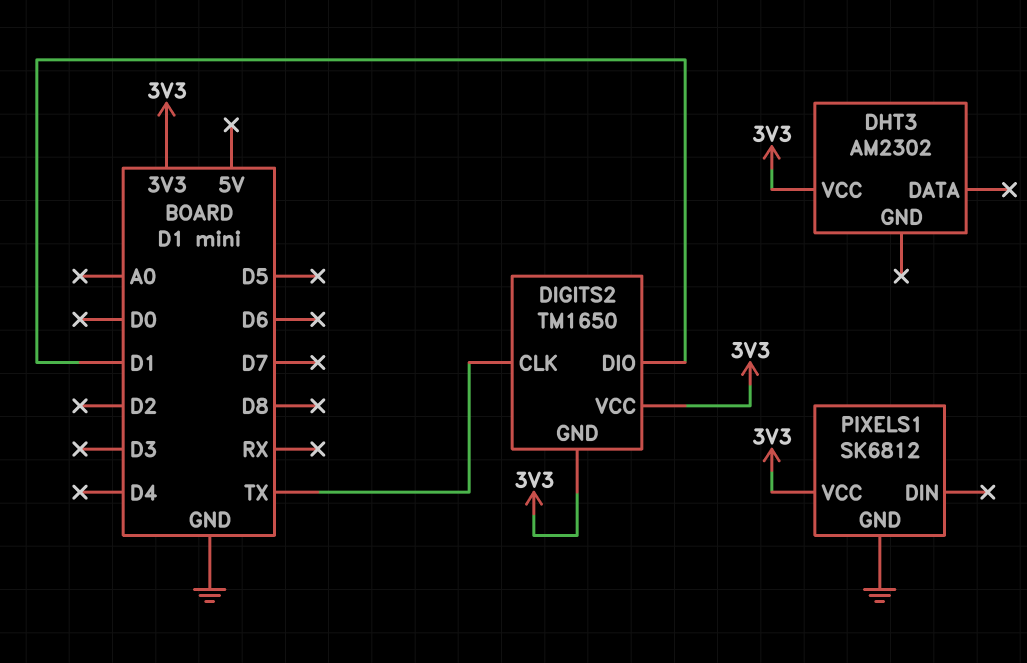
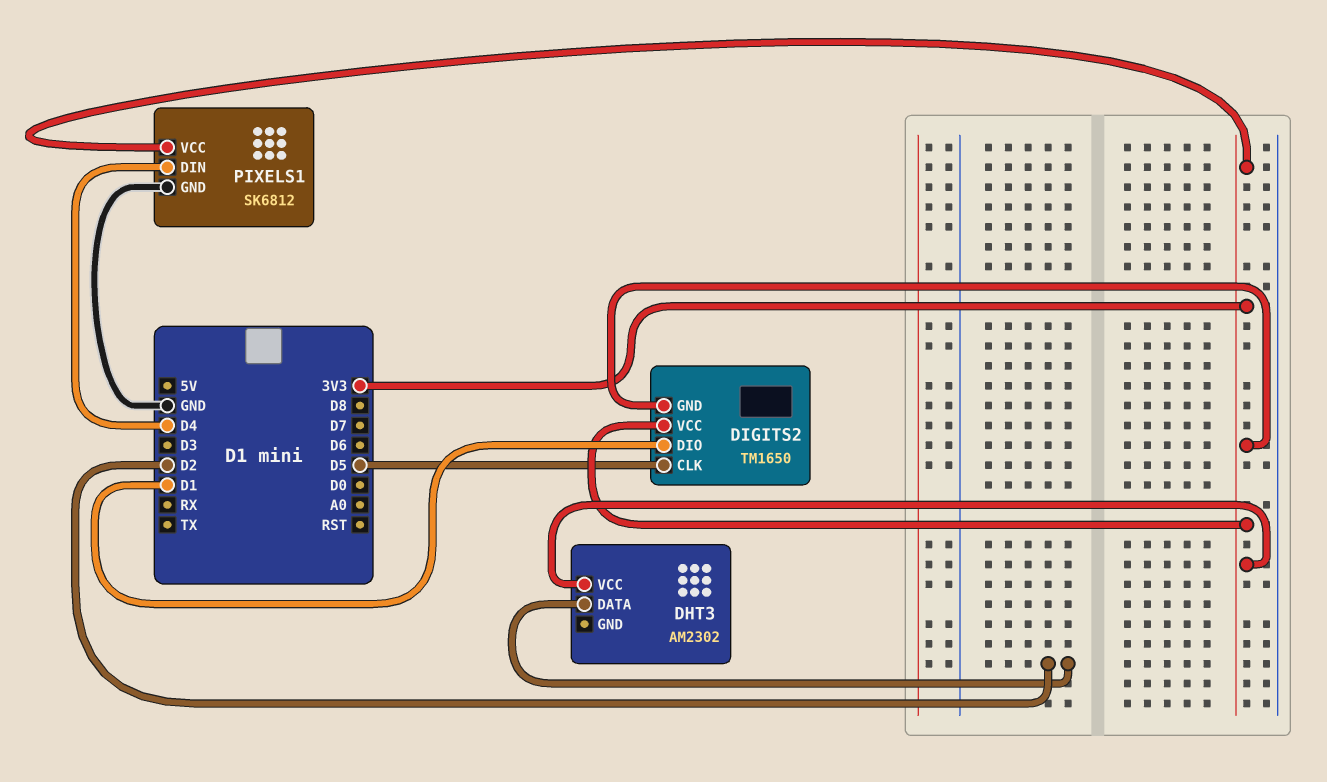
DHT3 pin DATA: none -> D2
DIGITS2 pin CLK: TX -> D5
PIXELS1 pin DIN: none -> D4

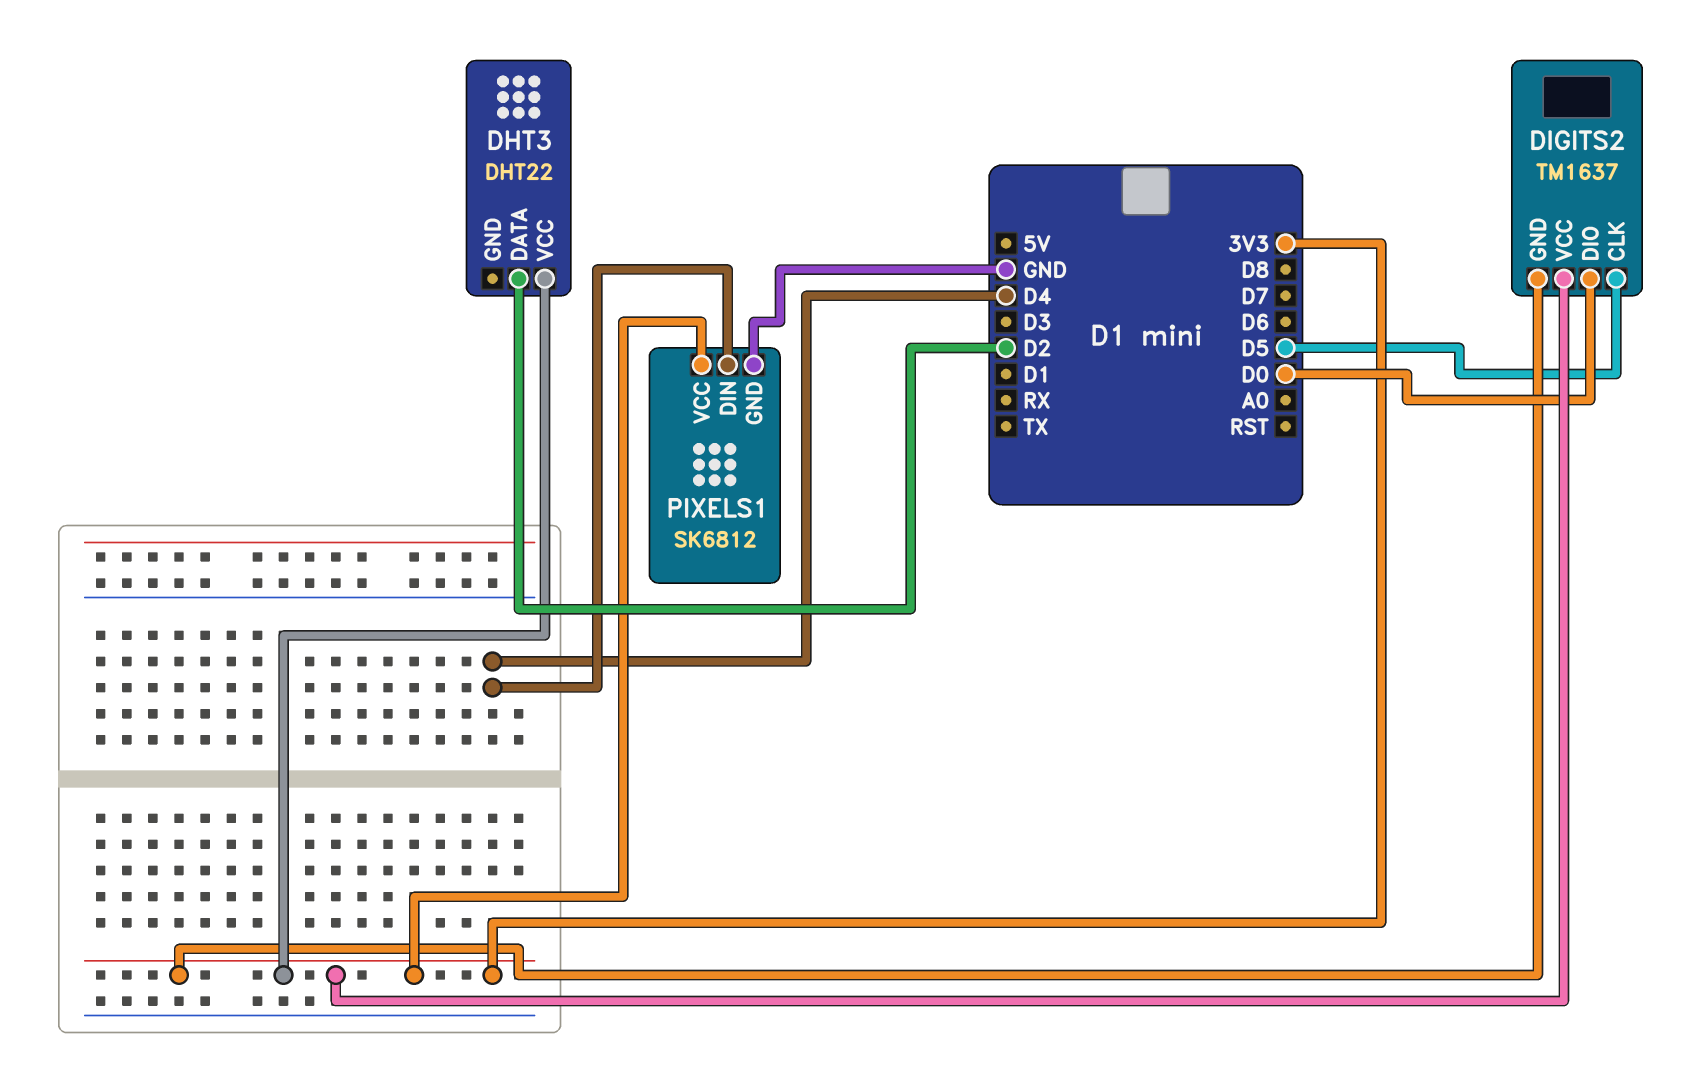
DHT3: AM2302 -> DHT22
DIGITS2: TM1650 -> TM1637
DIGITS2 pin DIO: D1 -> D0

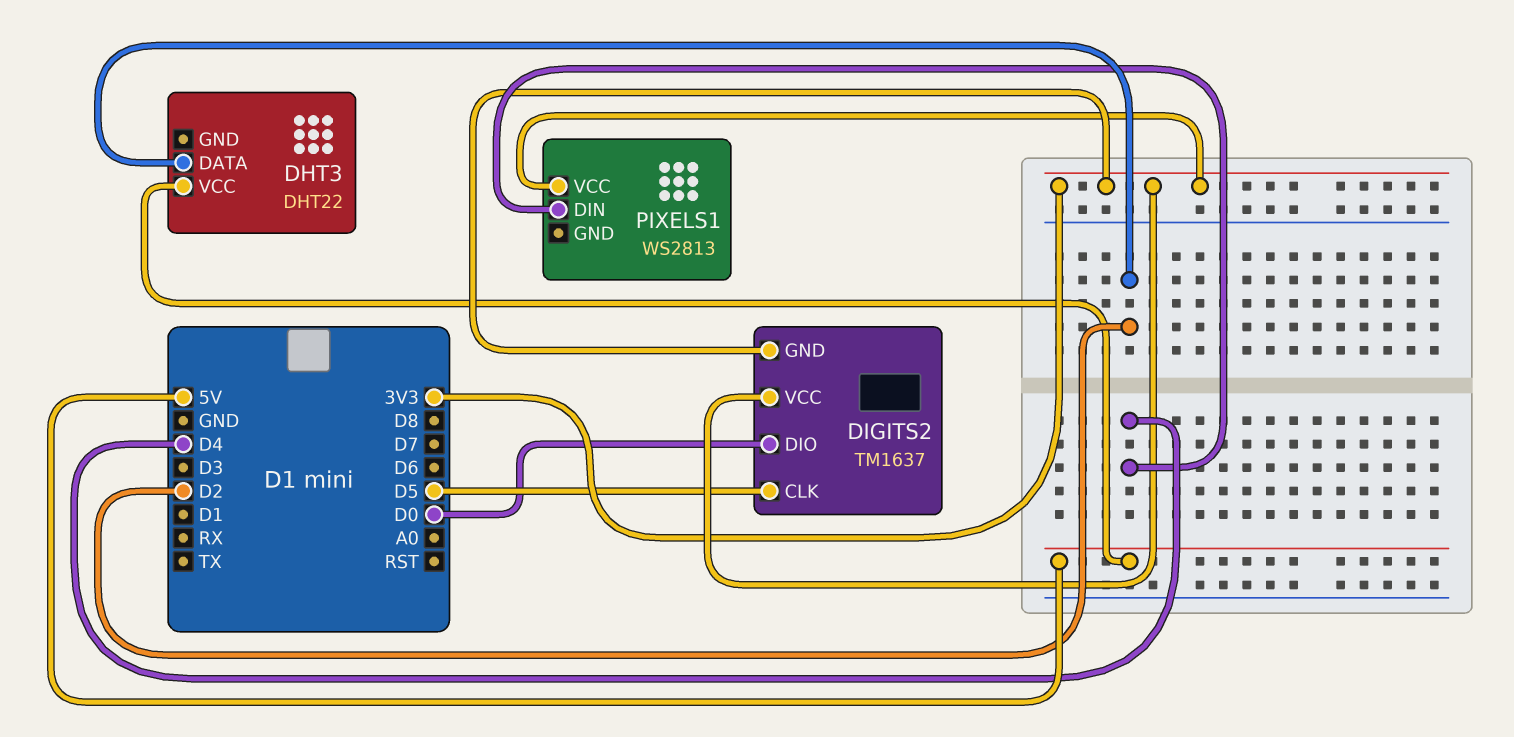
DHT3 pin VCC: 3V3 -> 5V
PIXELS1: SK6812 -> WS2813
PIXELS1 pin GND: GND -> none

